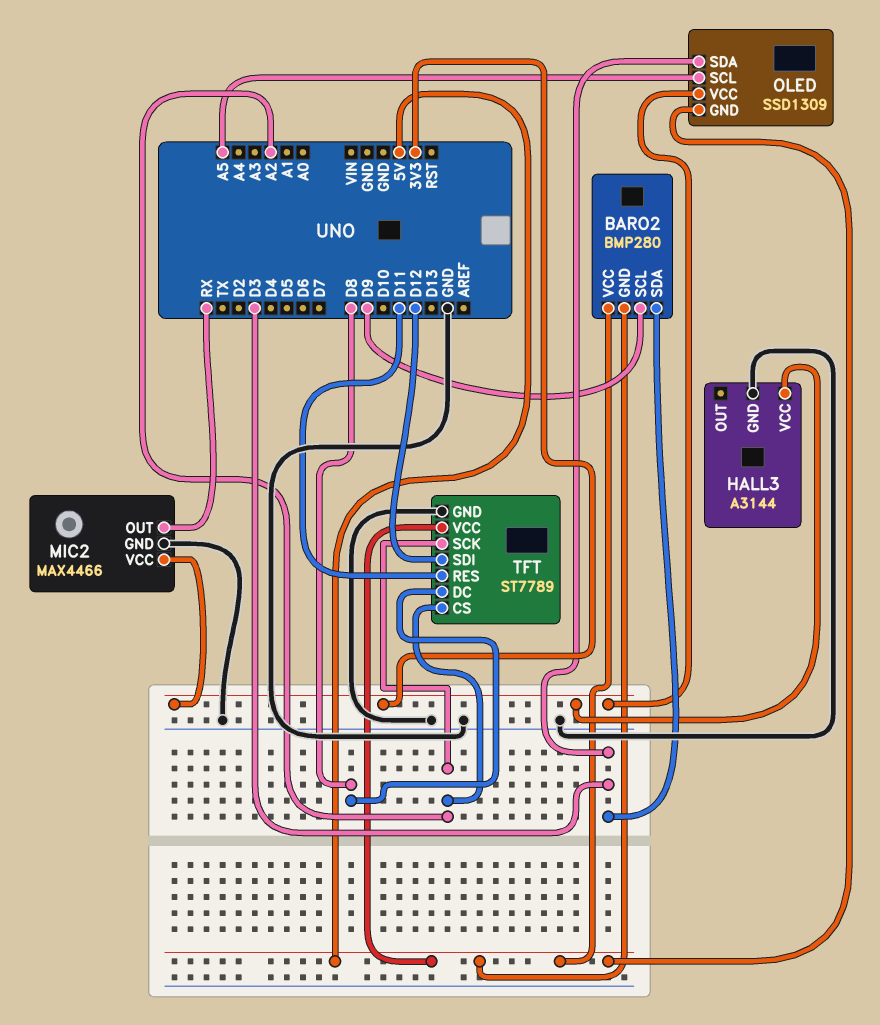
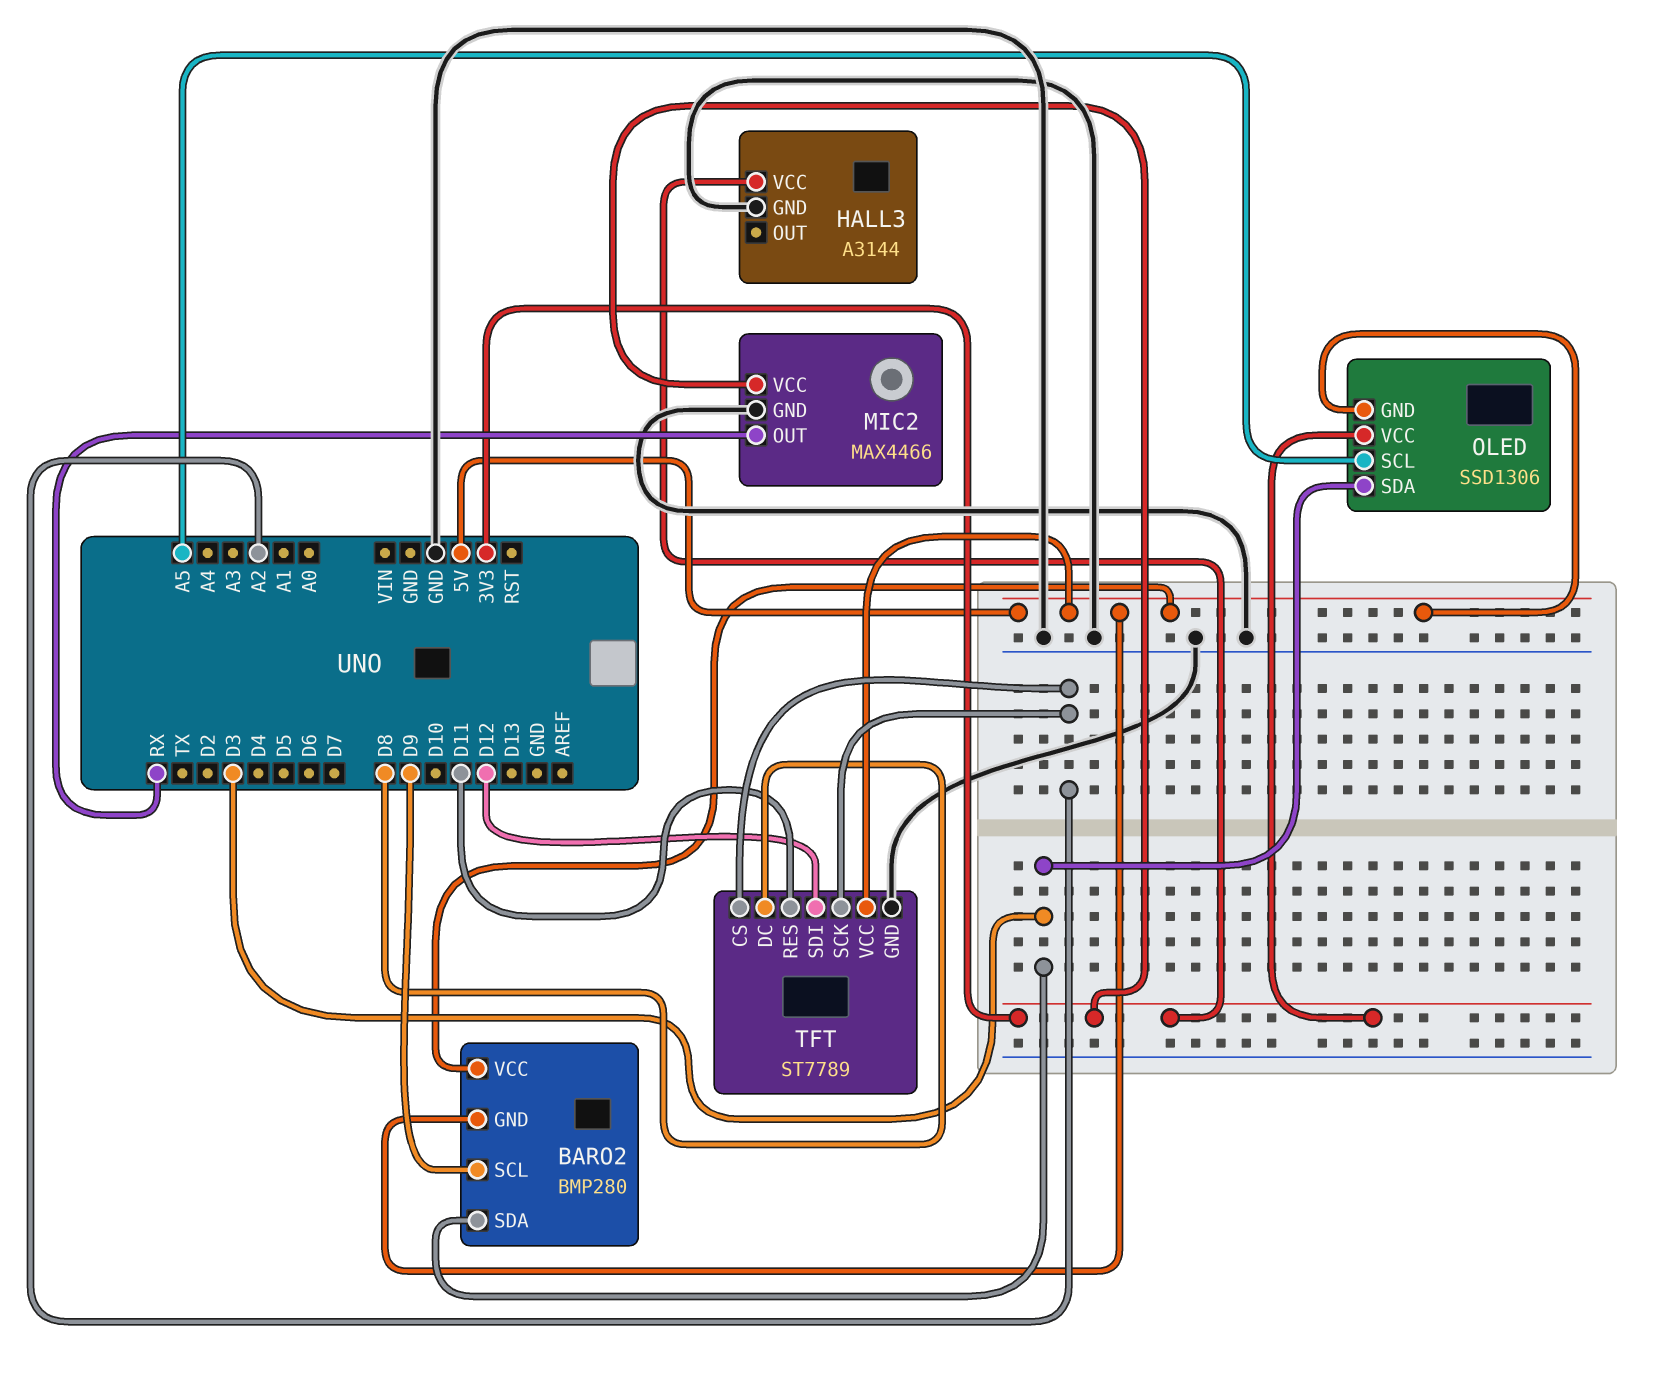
OLED: SSD1309 -> SSD1306

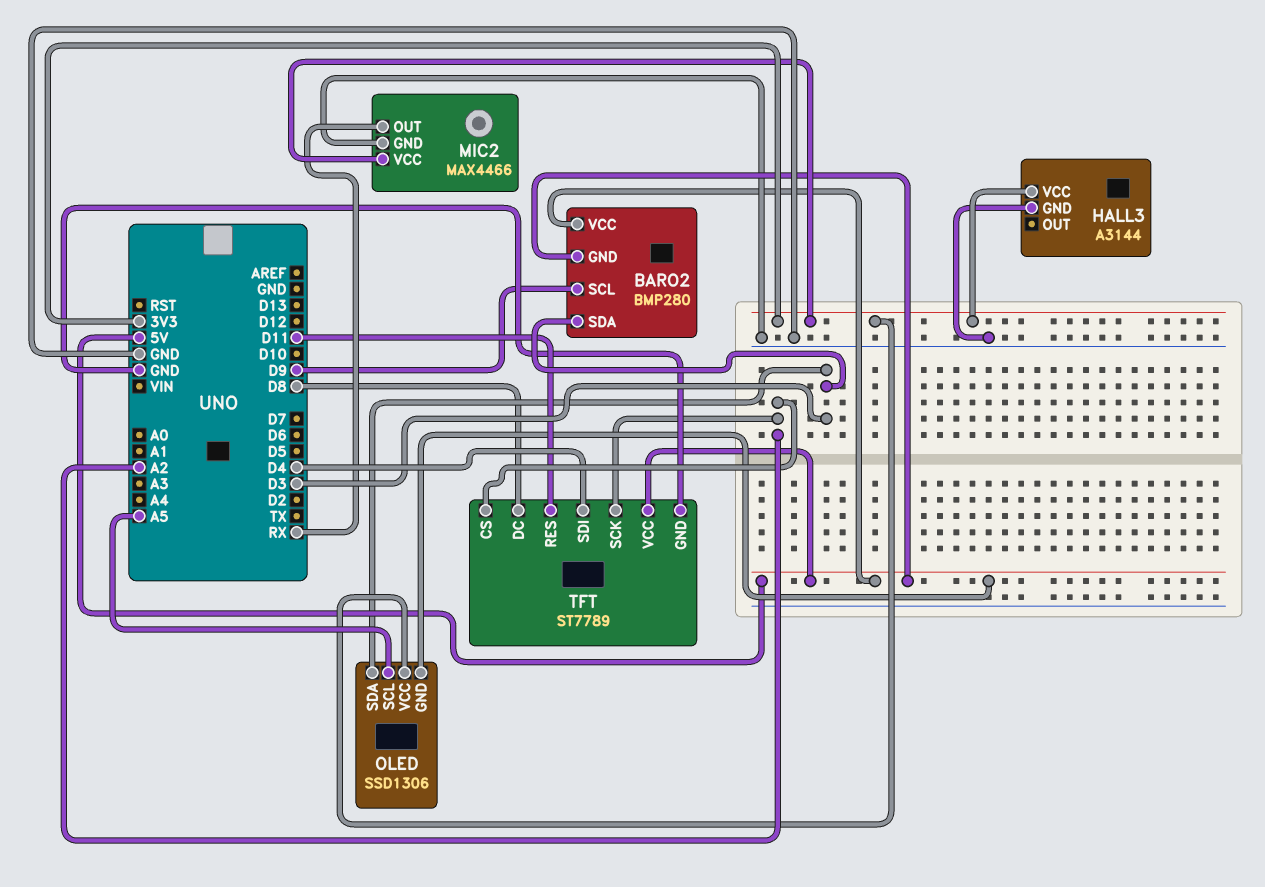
TFT pin SDI: D12 -> D4

